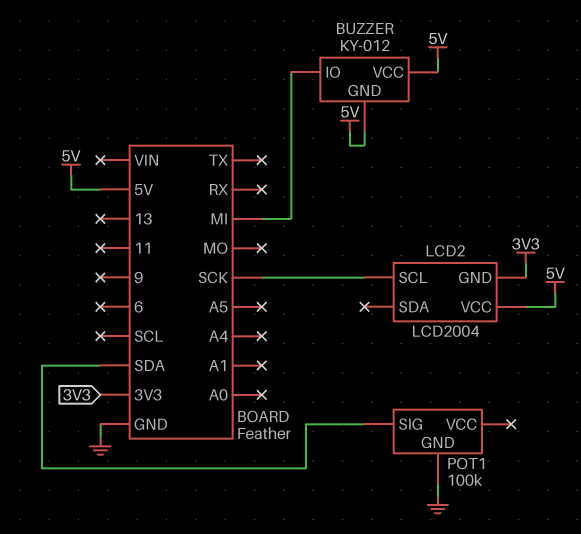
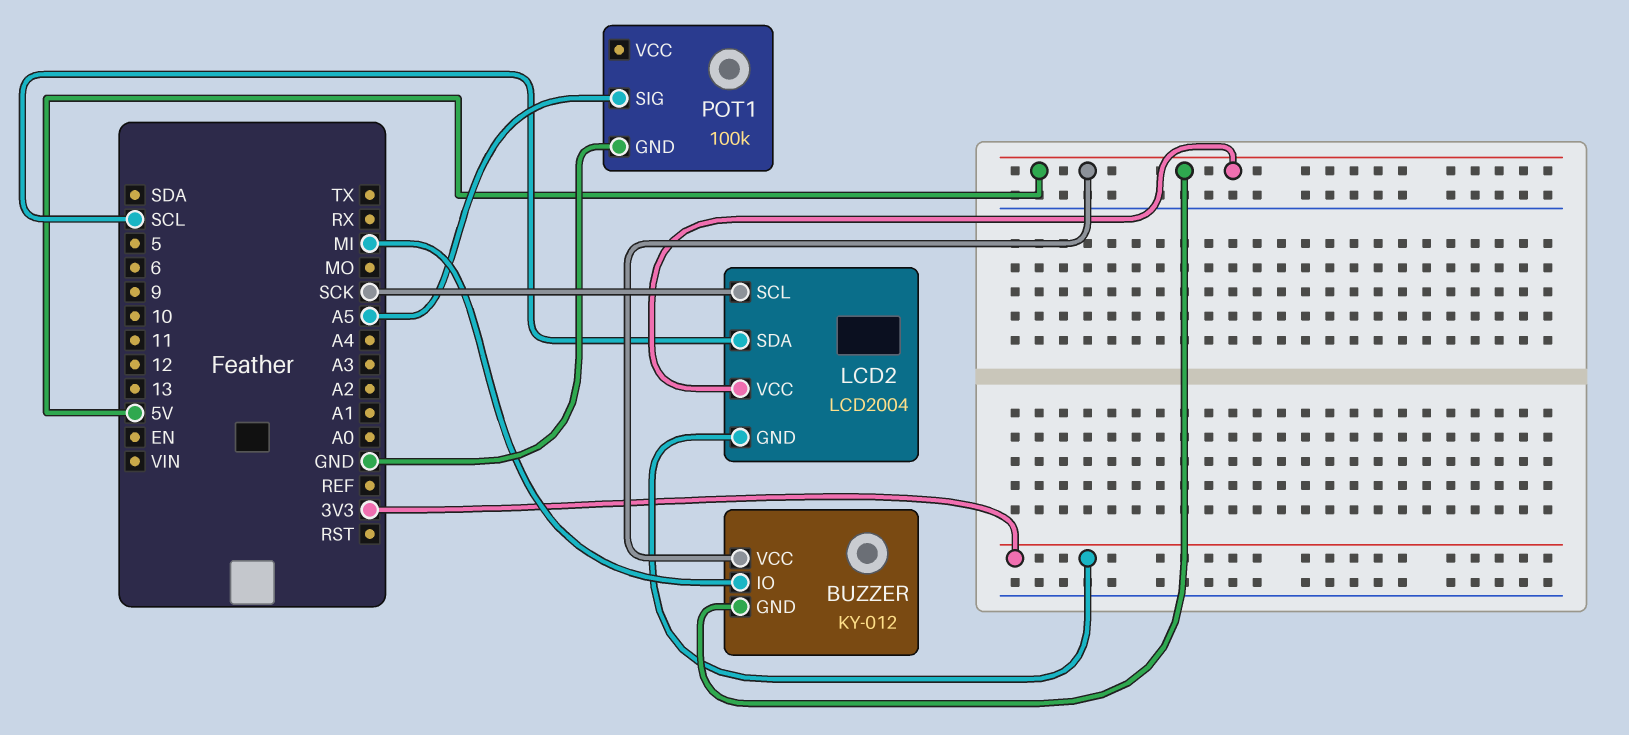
LCD2 pin SDA: none -> SCL
POT1 pin SIG: SDA -> A5

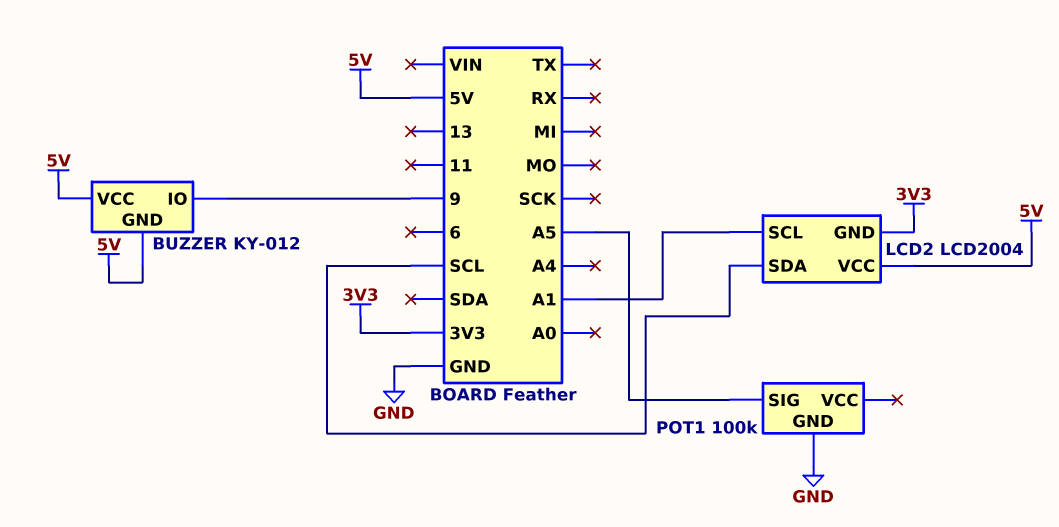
BUZZER pin IO: MI -> 9
LCD2 pin SCL: SCK -> A1

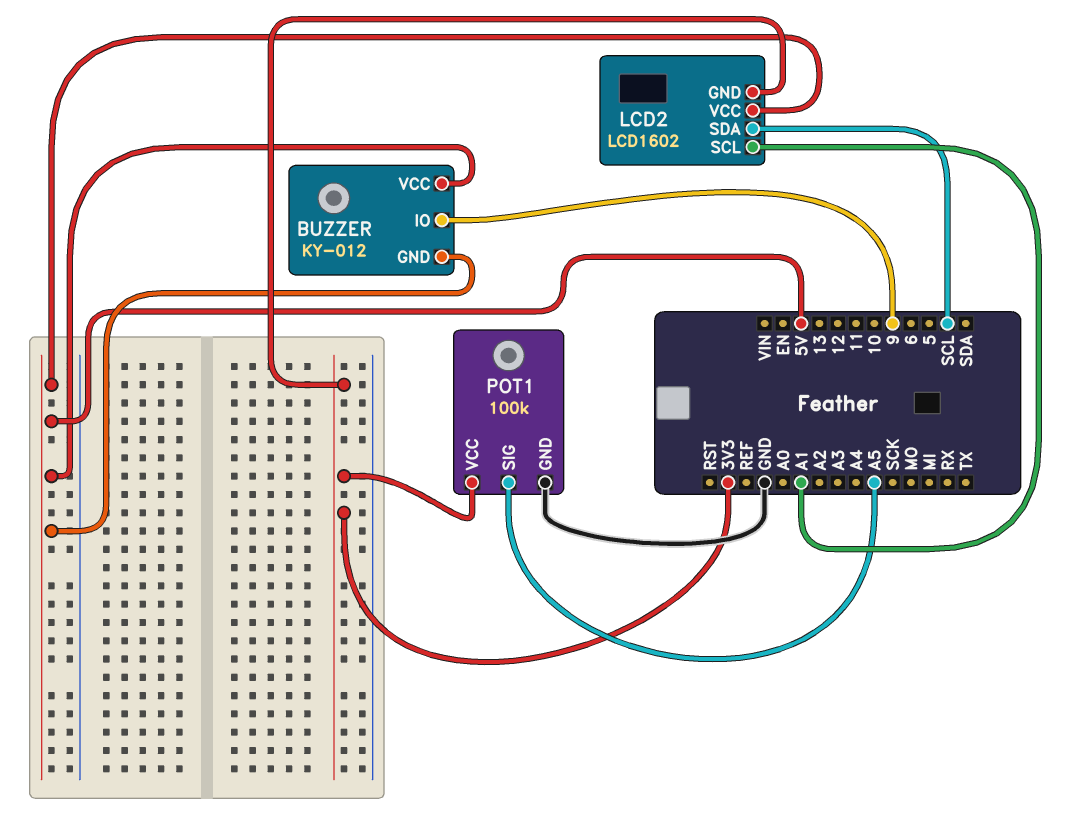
LCD2: LCD2004 -> LCD1602
POT1 pin VCC: none -> 3V3

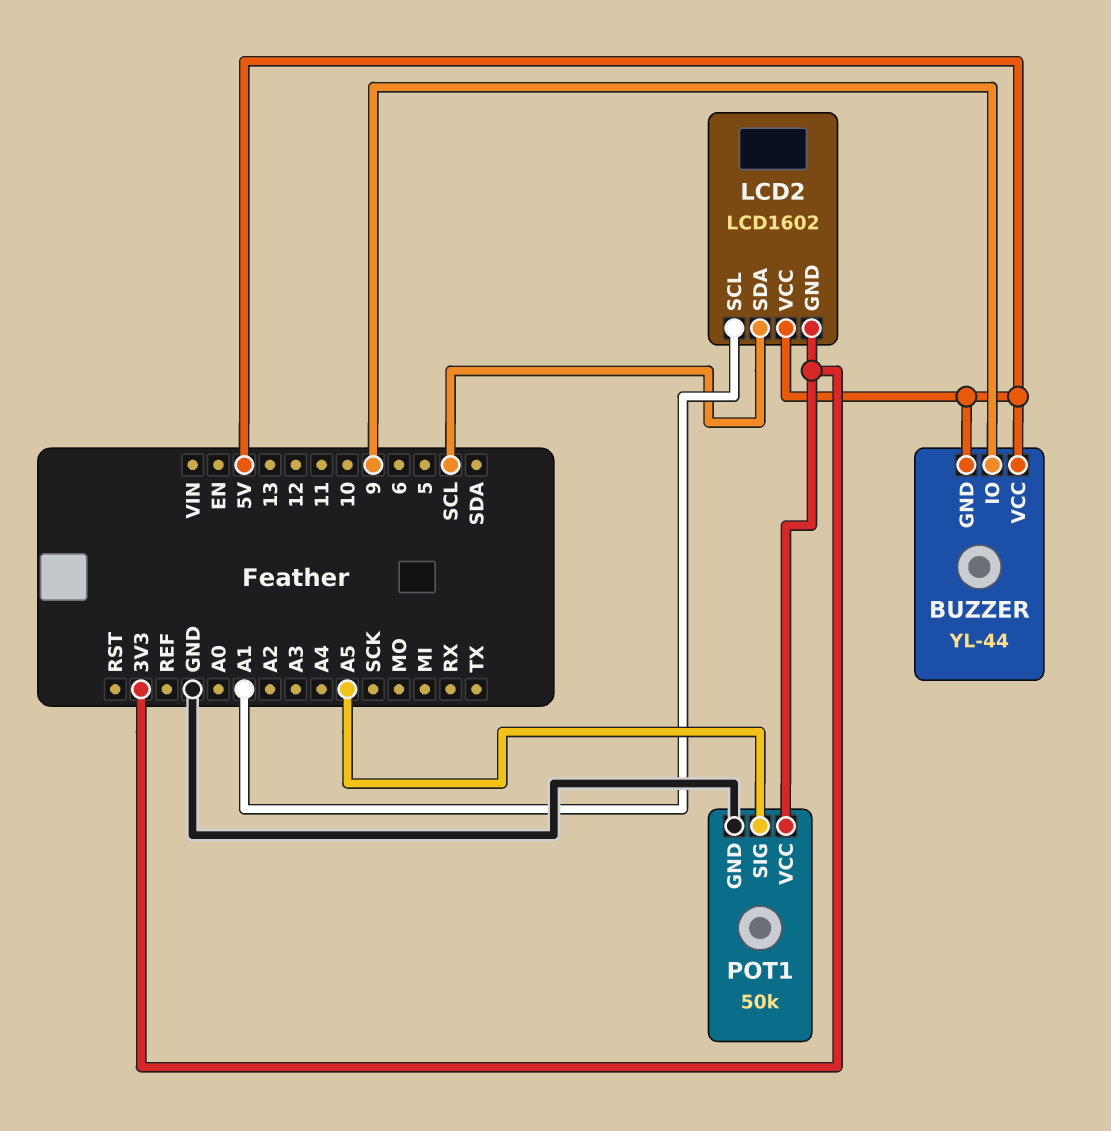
BUZZER: KY-012 -> YL-44
POT1: 100k -> 50k

